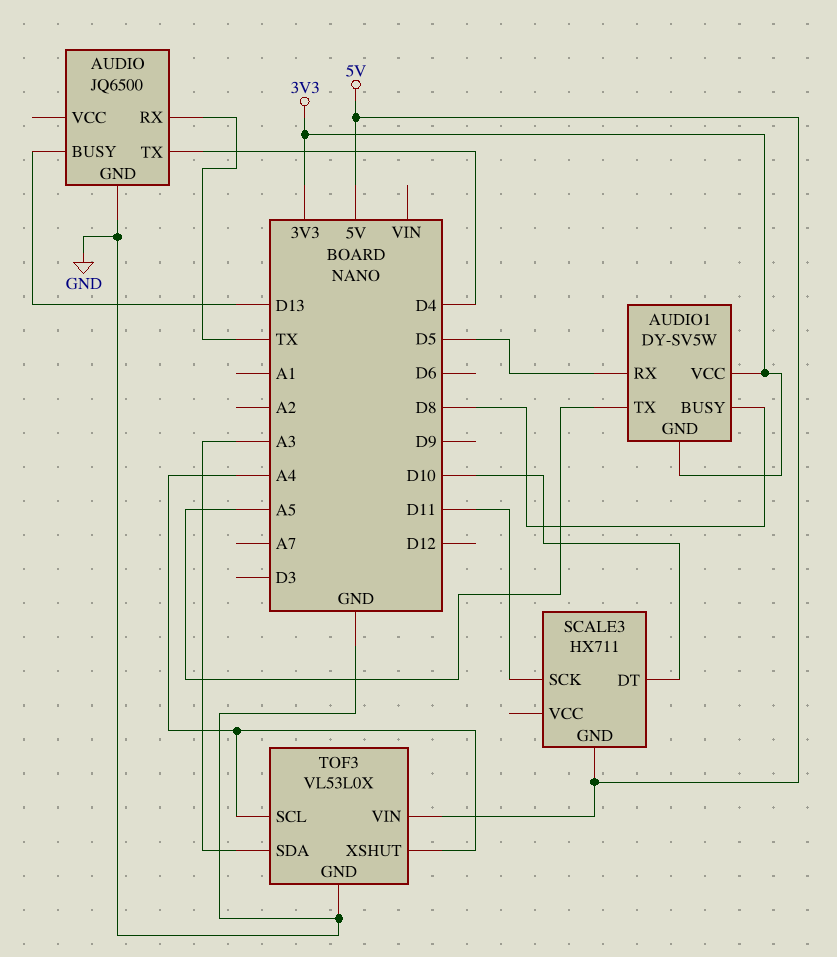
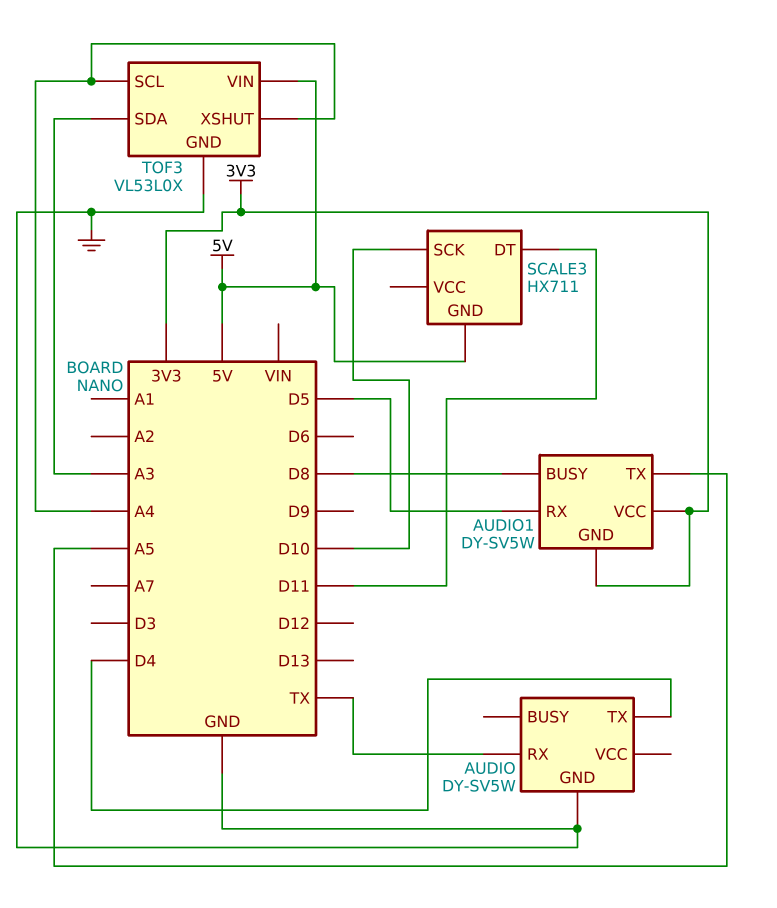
AUDIO: JQ6500 -> DY-SV5W
AUDIO pin BUSY: D13 -> none
SCALE3 pin DT: D10 -> D11
SCALE3 pin SCK: D11 -> D10

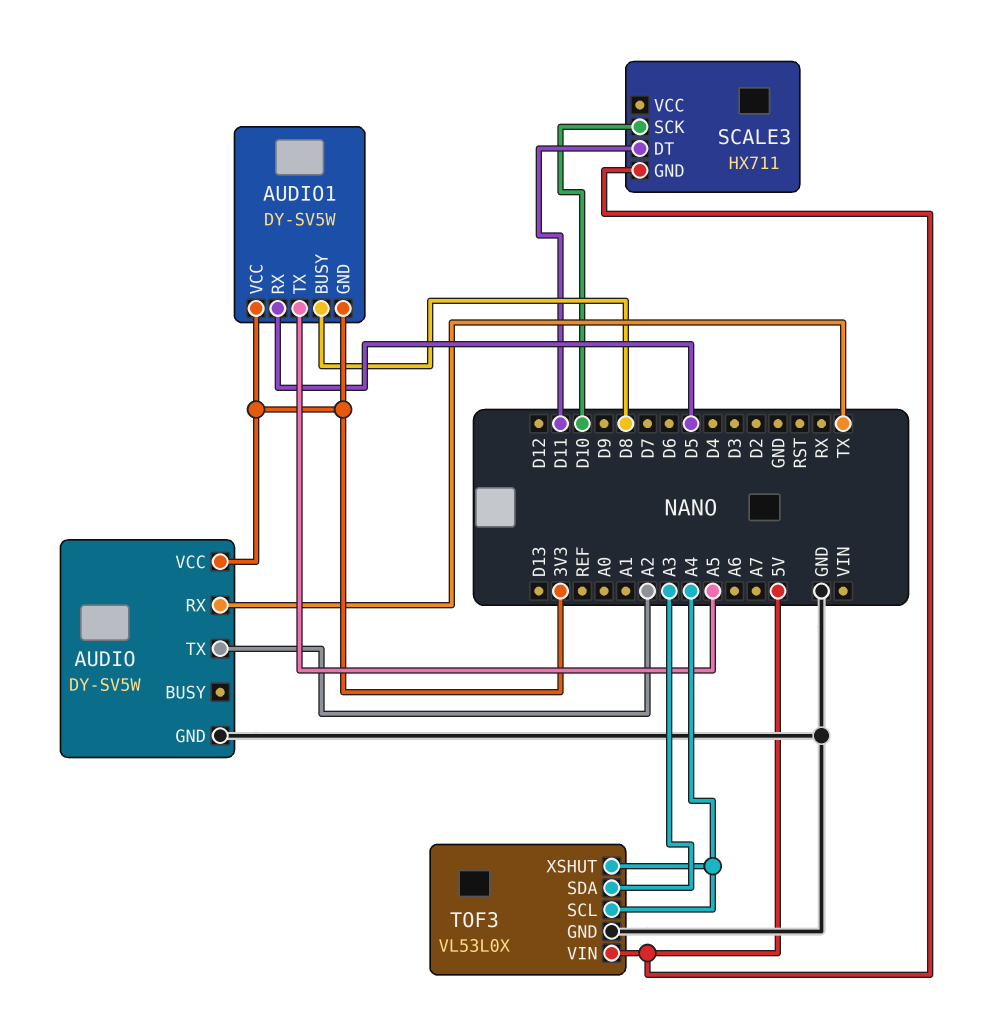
AUDIO pin TX: D4 -> A2
AUDIO pin VCC: none -> 3V3

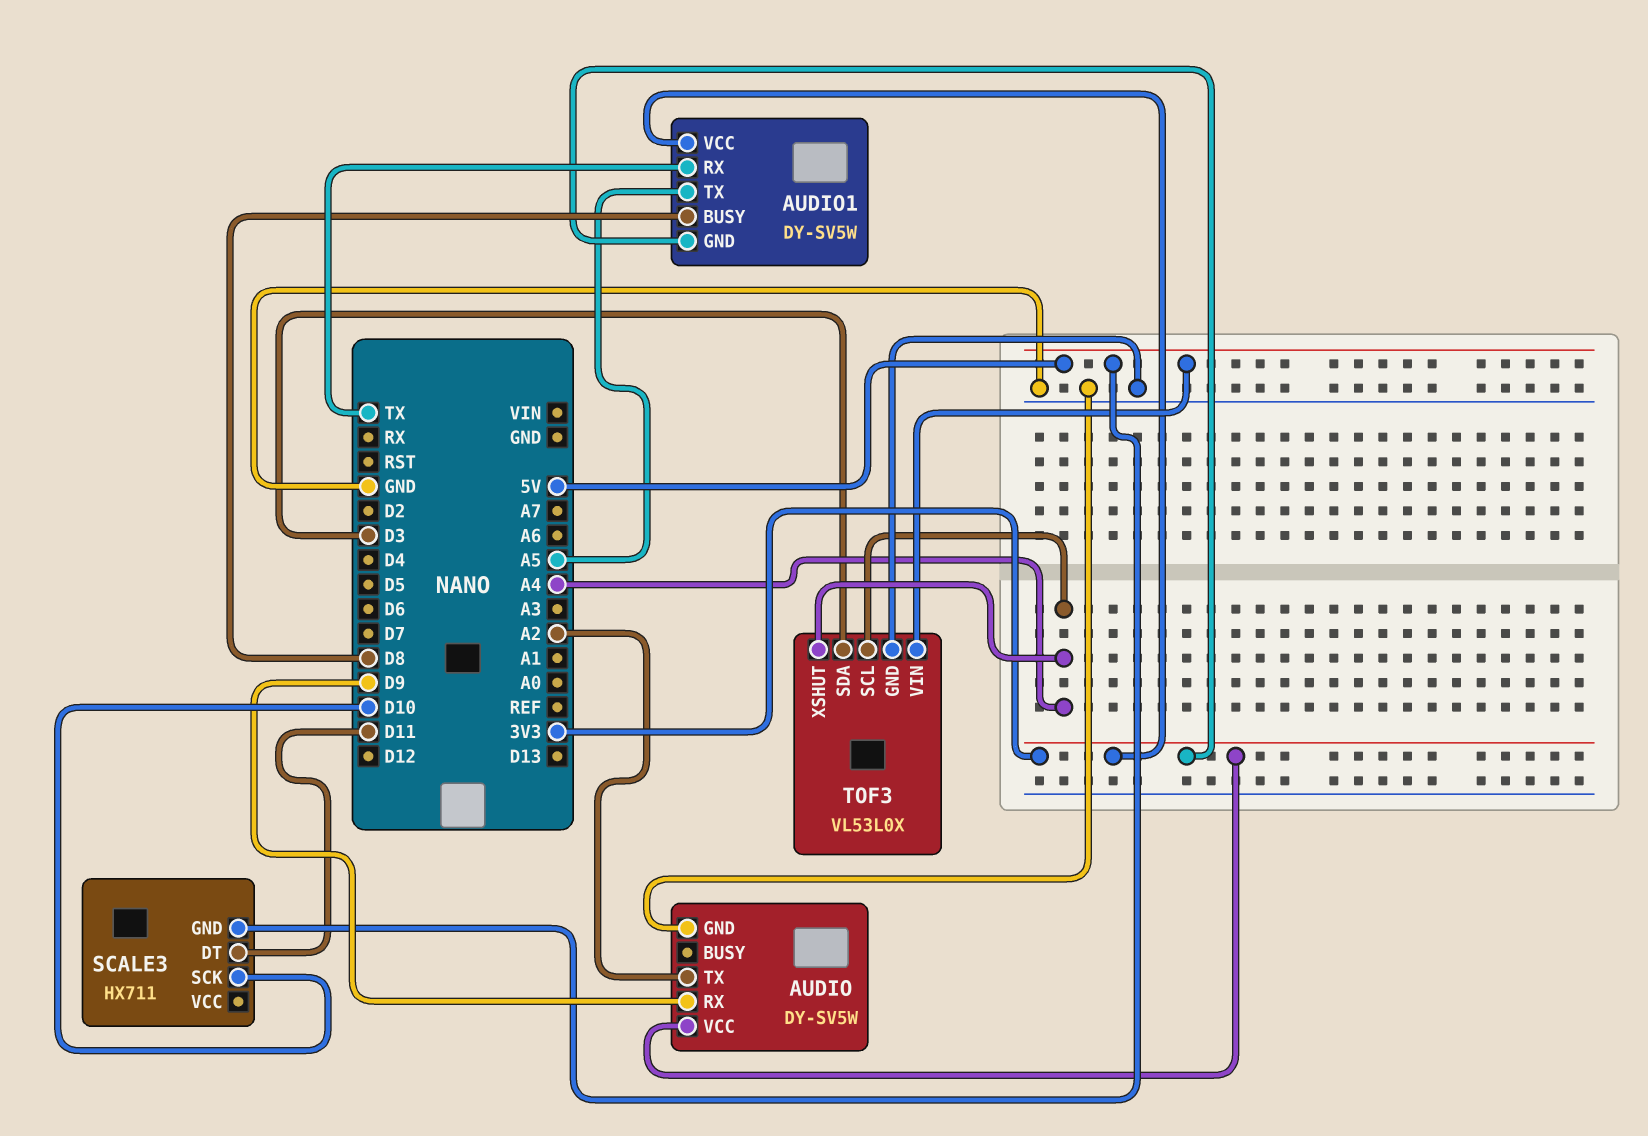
AUDIO pin RX: TX -> D9
AUDIO1 pin RX: D5 -> TX
TOF3 pin SDA: A3 -> D3

